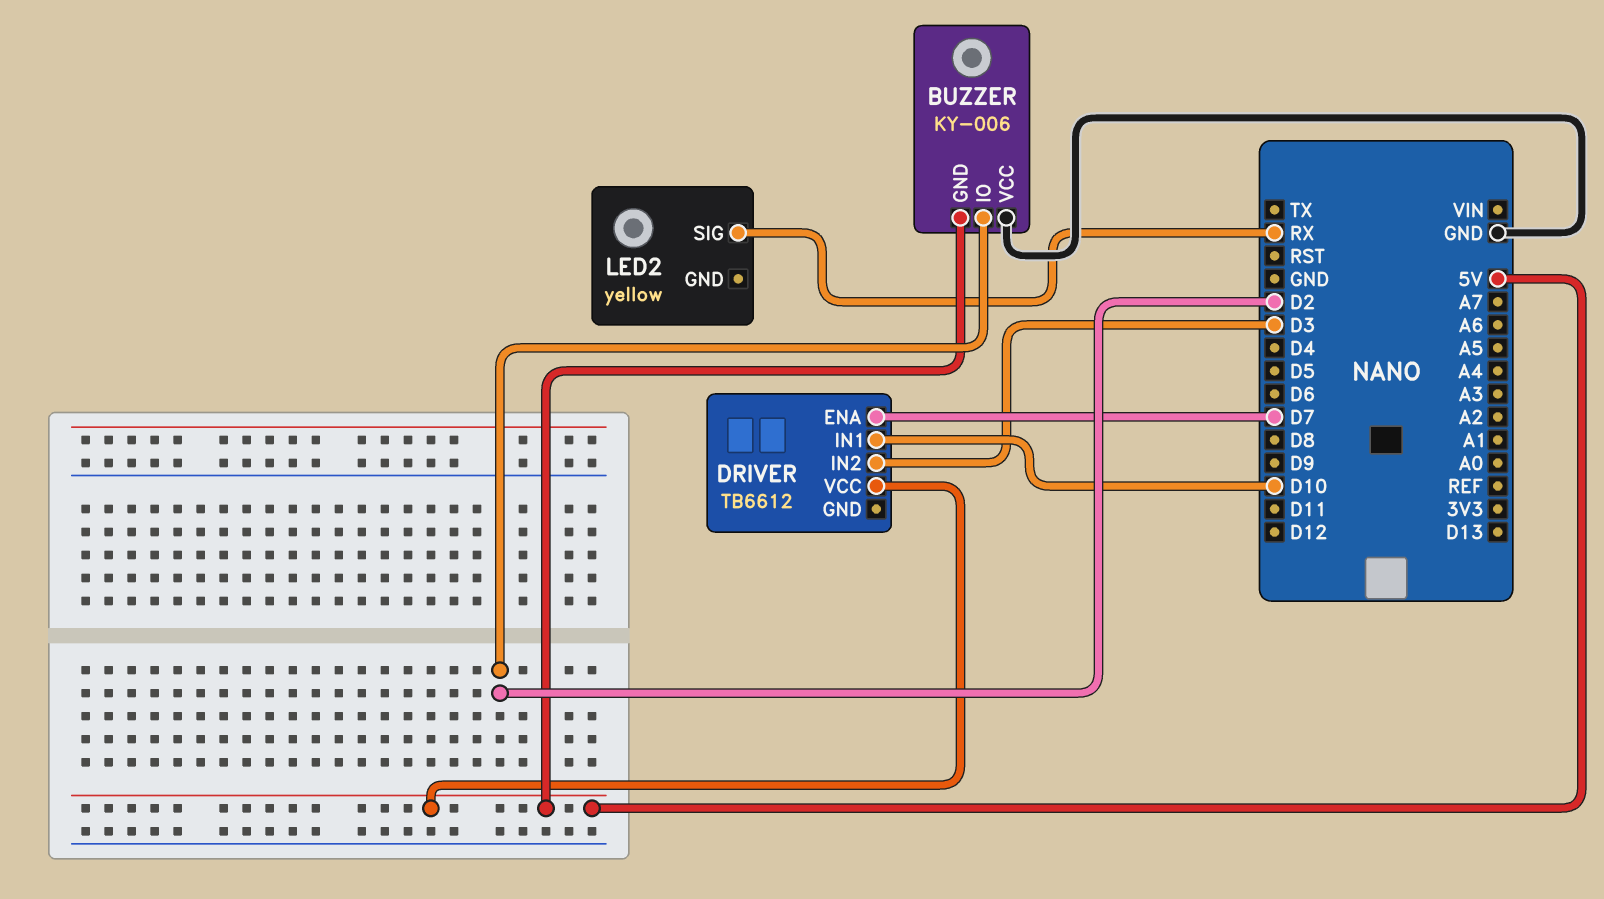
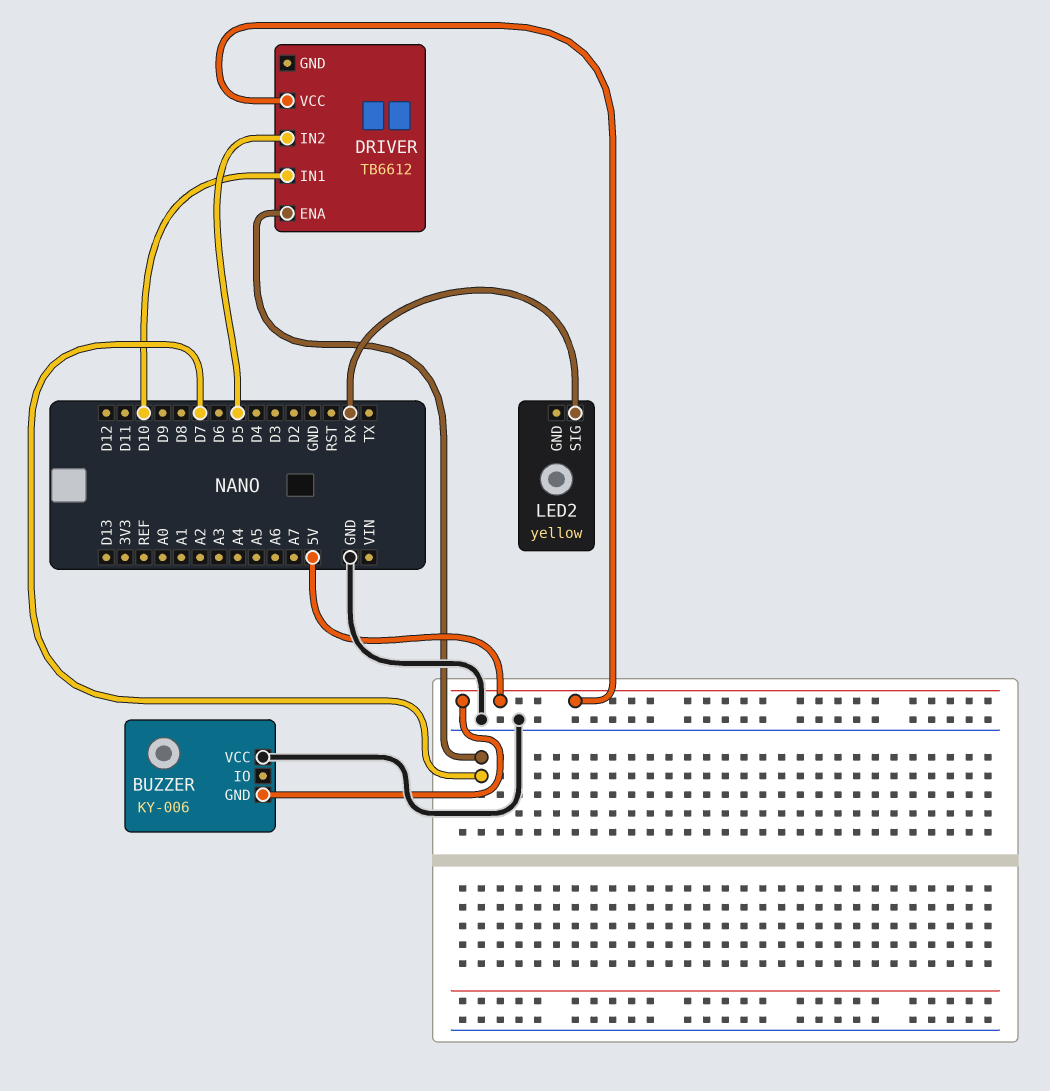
BUZZER pin IO: D2 -> none
DRIVER pin IN2: D3 -> D5

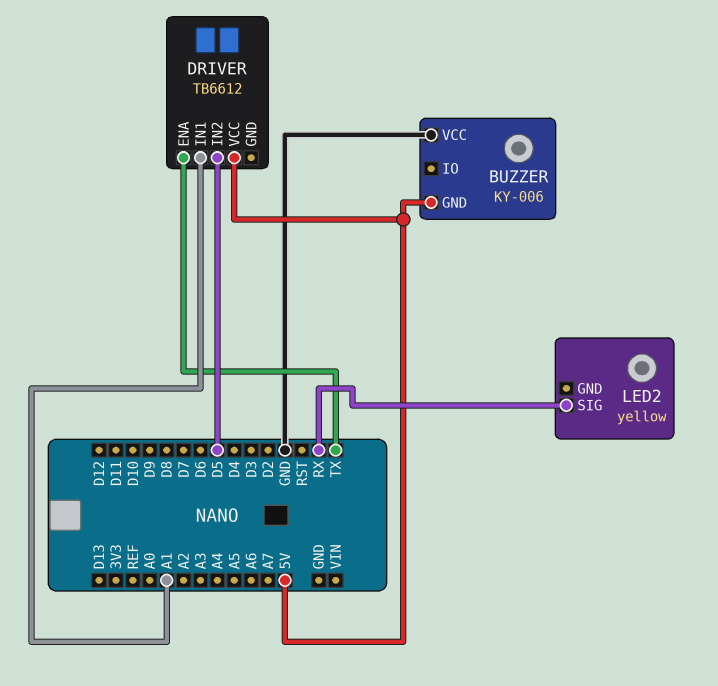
DRIVER pin ENA: D7 -> TX
DRIVER pin IN1: D10 -> A1

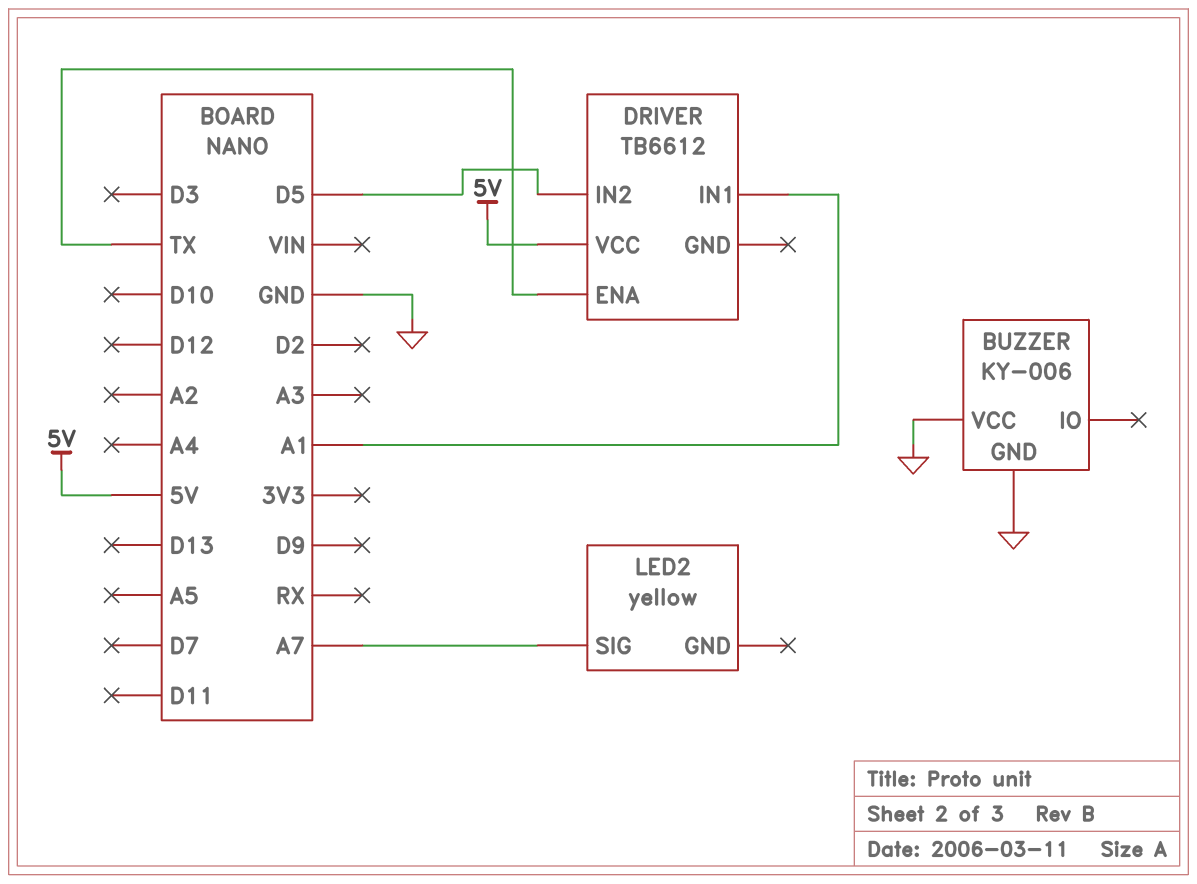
BUZZER pin GND: 5V -> GND
LED2 pin SIG: RX -> A7

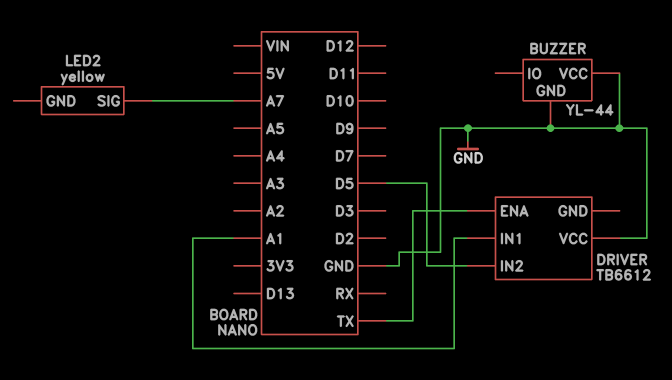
BUZZER: KY-006 -> YL-44
DRIVER pin VCC: 5V -> GND

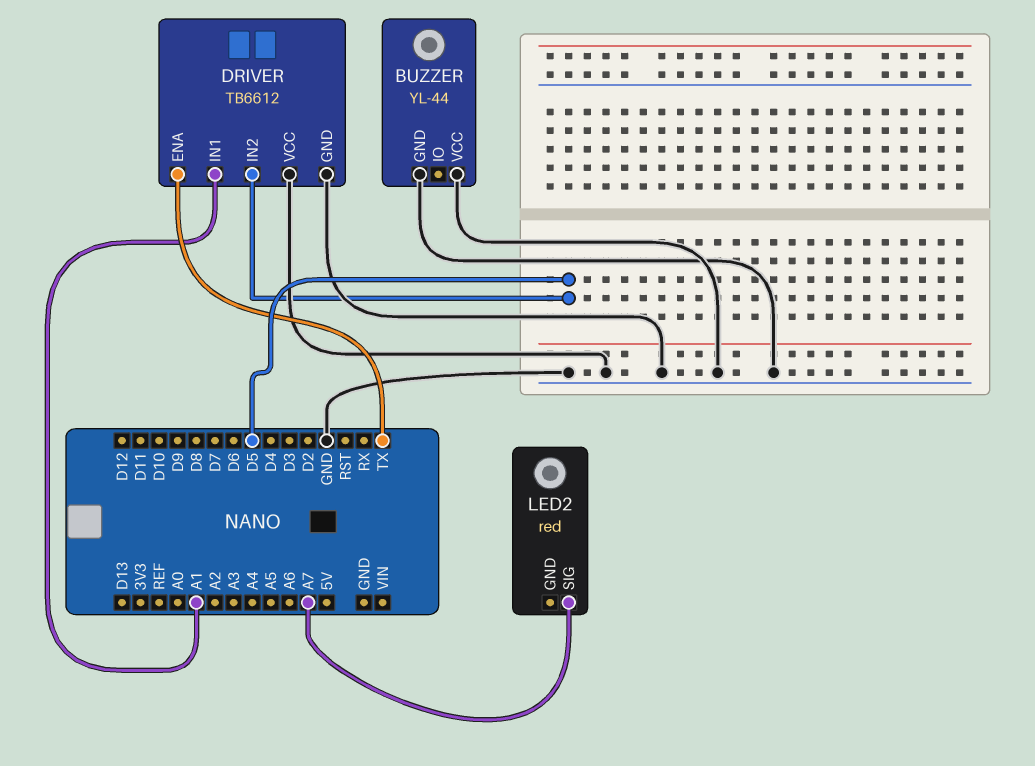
DRIVER pin GND: none -> GND
LED2: yellow -> red

